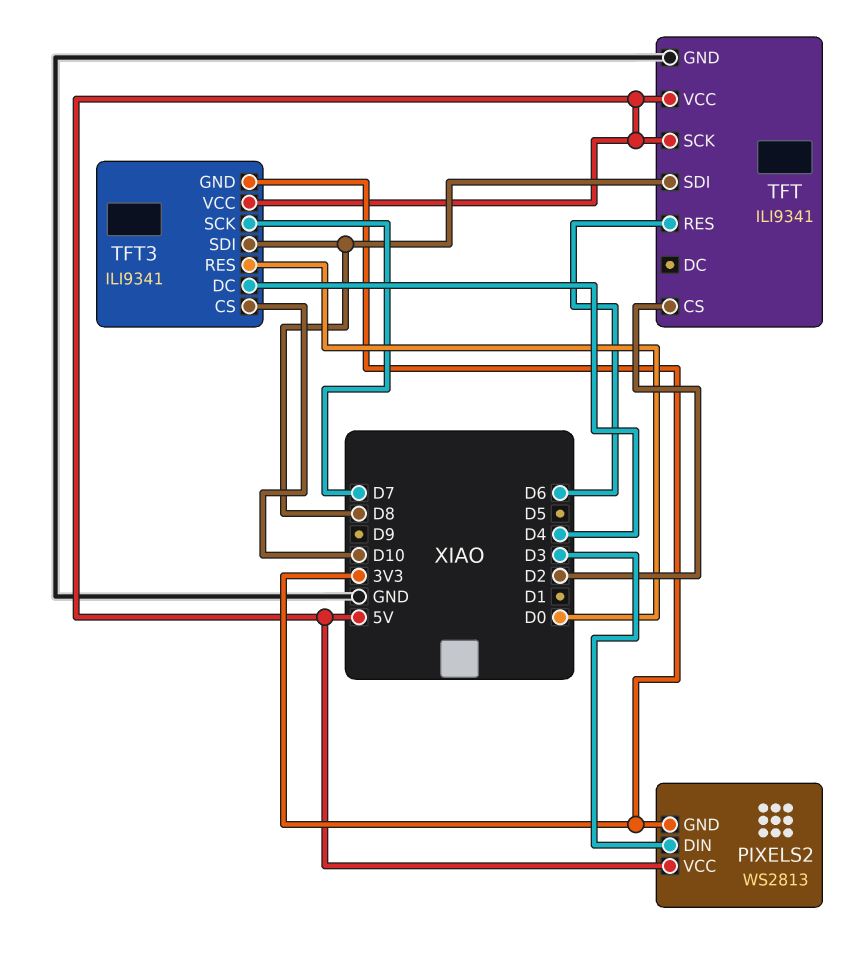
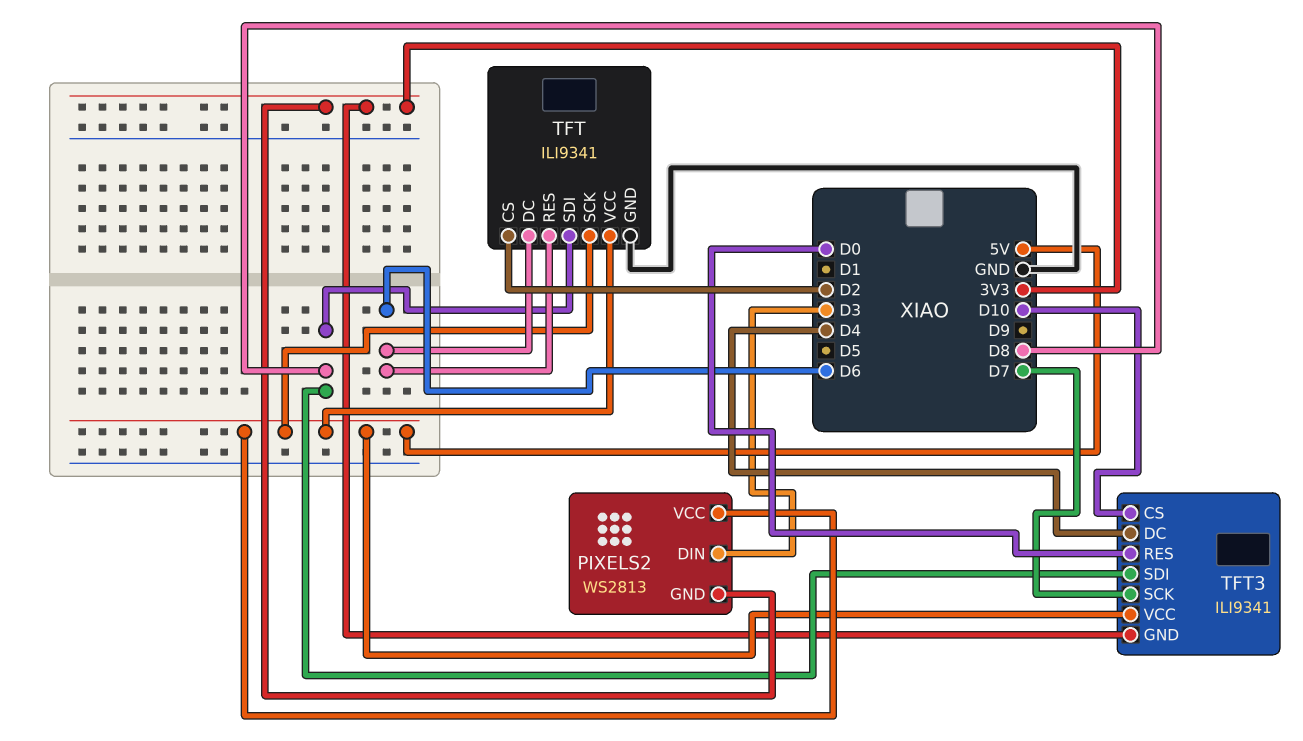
TFT pin DC: none -> D6

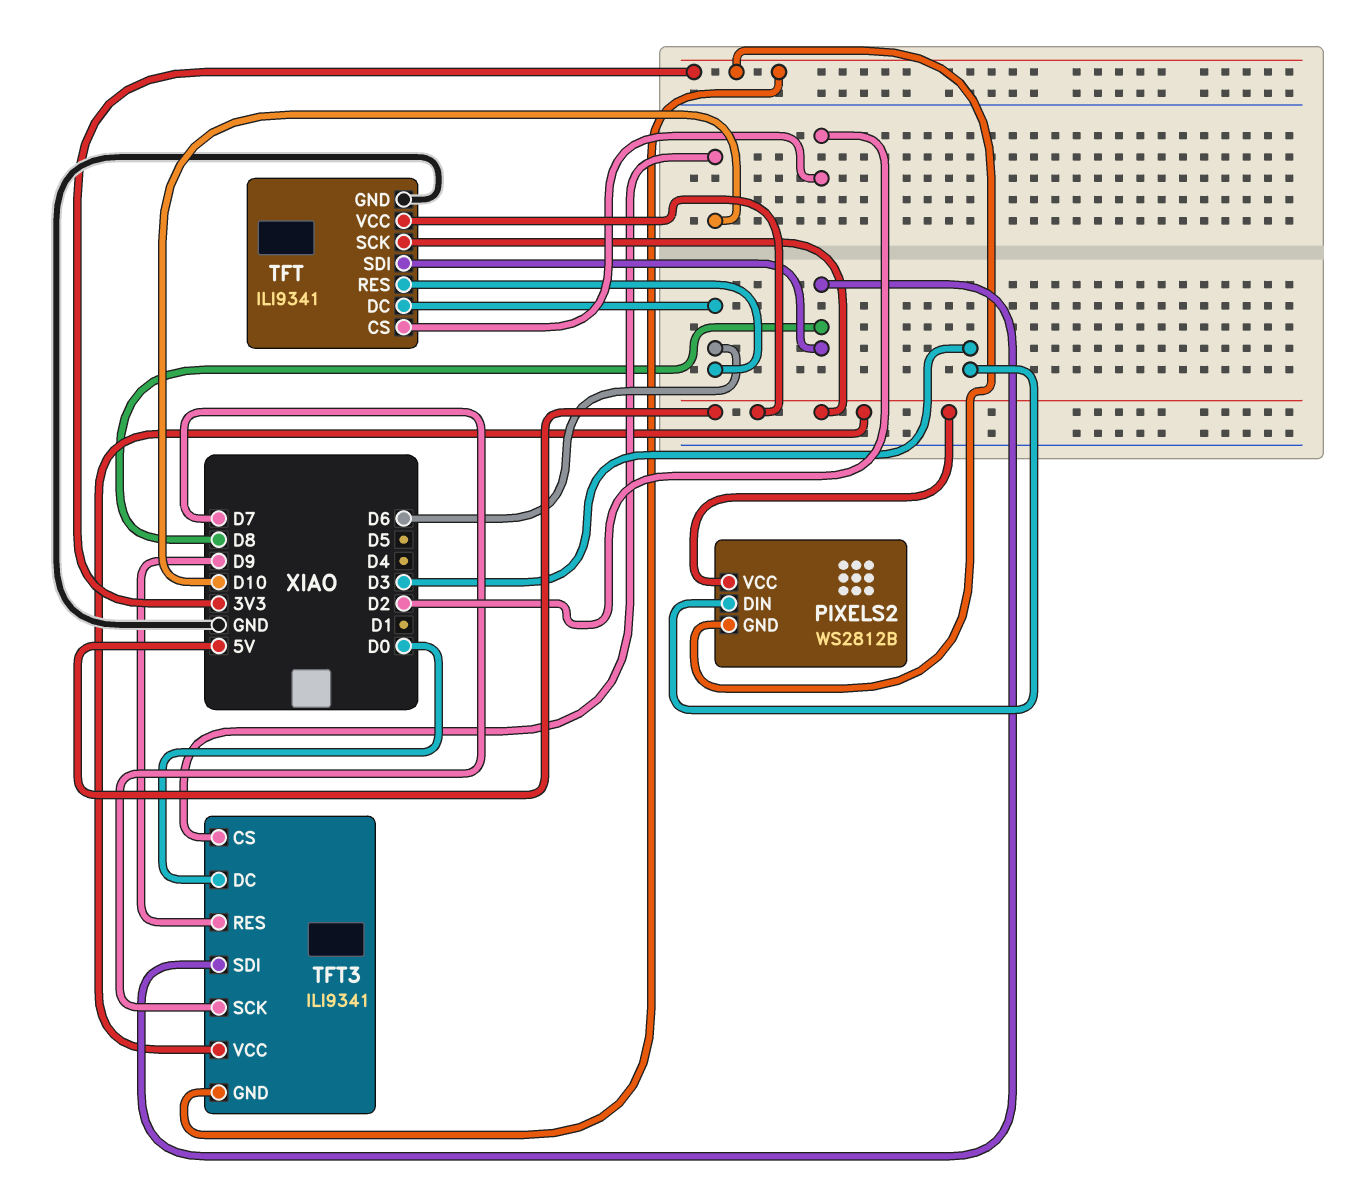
PIXELS2: WS2813 -> WS2812B
TFT3 pin DC: D4 -> D0
TFT3 pin RES: D0 -> D9

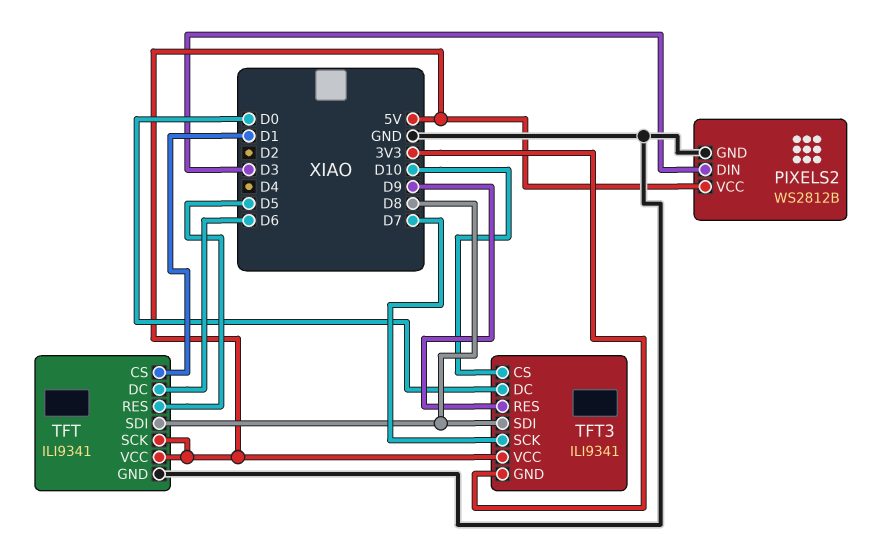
PIXELS2 pin GND: 3V3 -> GND
TFT pin CS: D2 -> D1
TFT pin RES: D6 -> D5

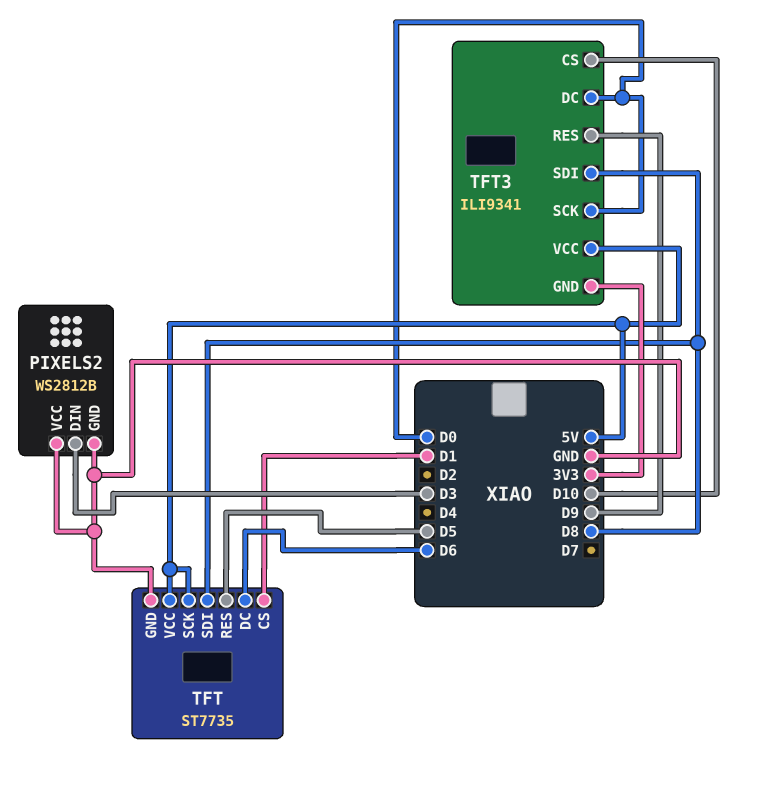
PIXELS2 pin VCC: 5V -> GND
TFT: ILI9341 -> ST7735
TFT3 pin SCK: D7 -> D0

